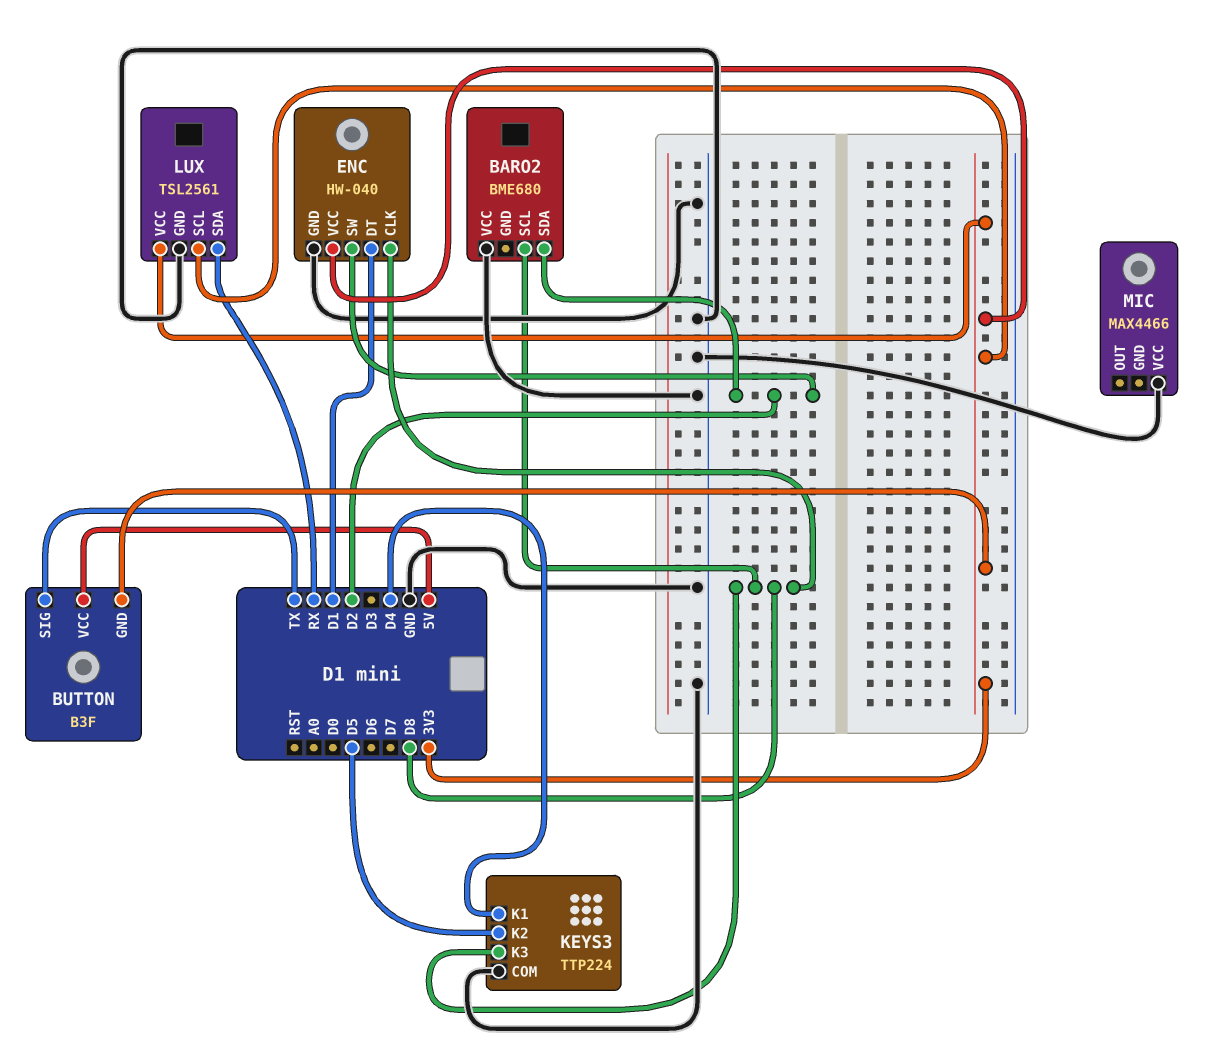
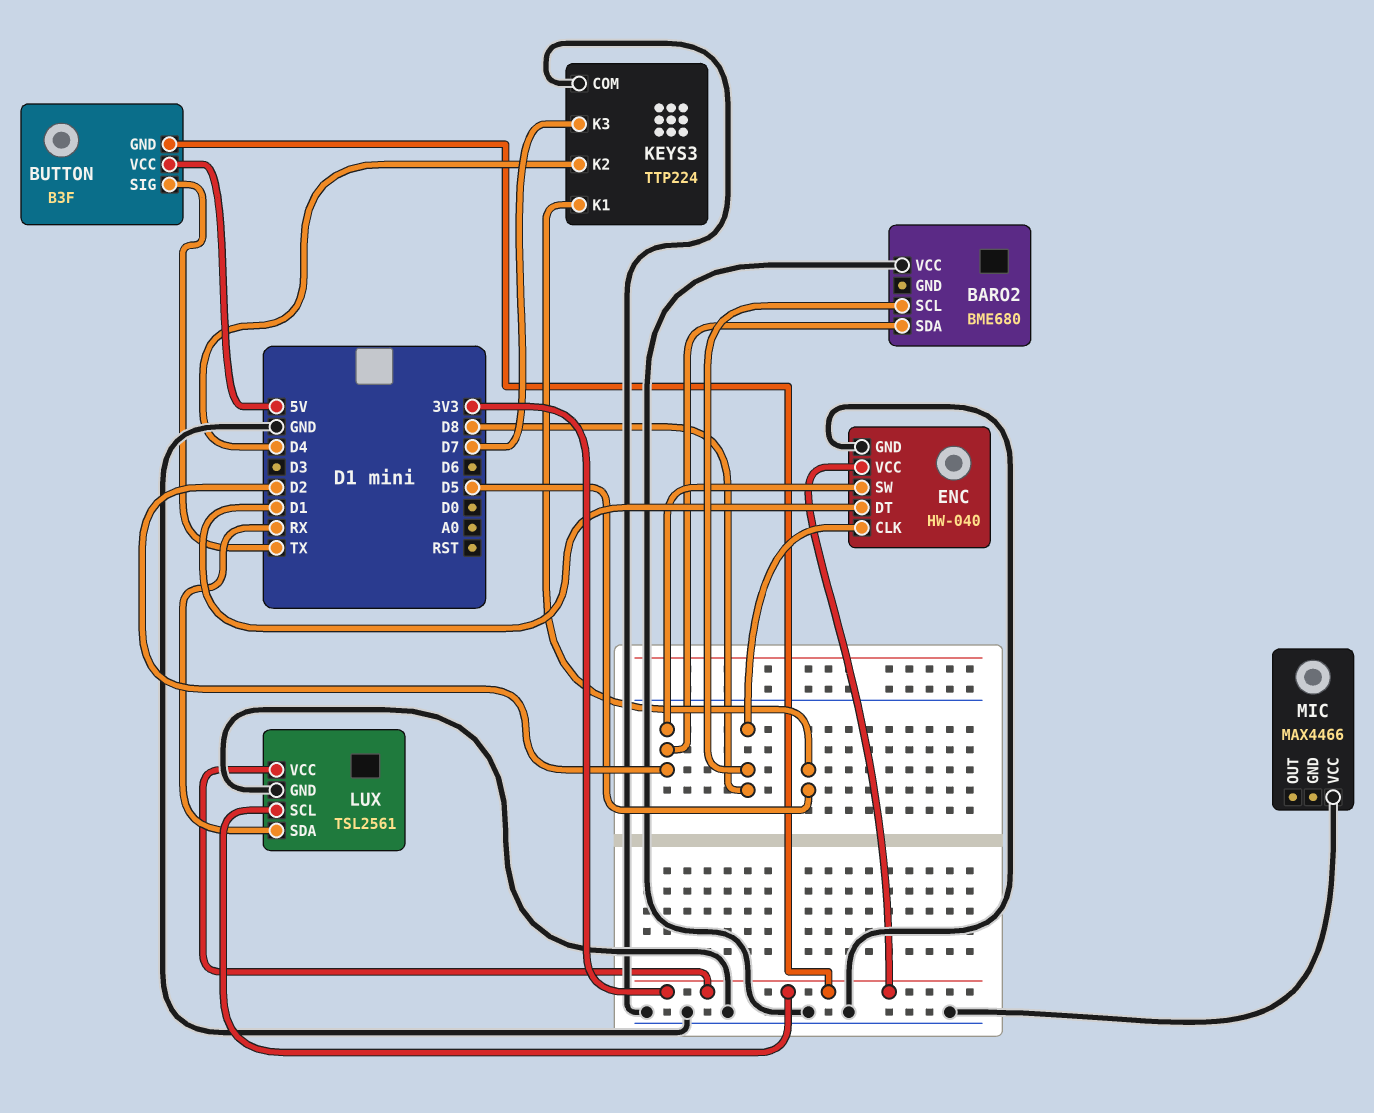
KEYS3 pin K1: D4 -> D5
KEYS3 pin K2: D5 -> D4
KEYS3 pin K3: D8 -> D7

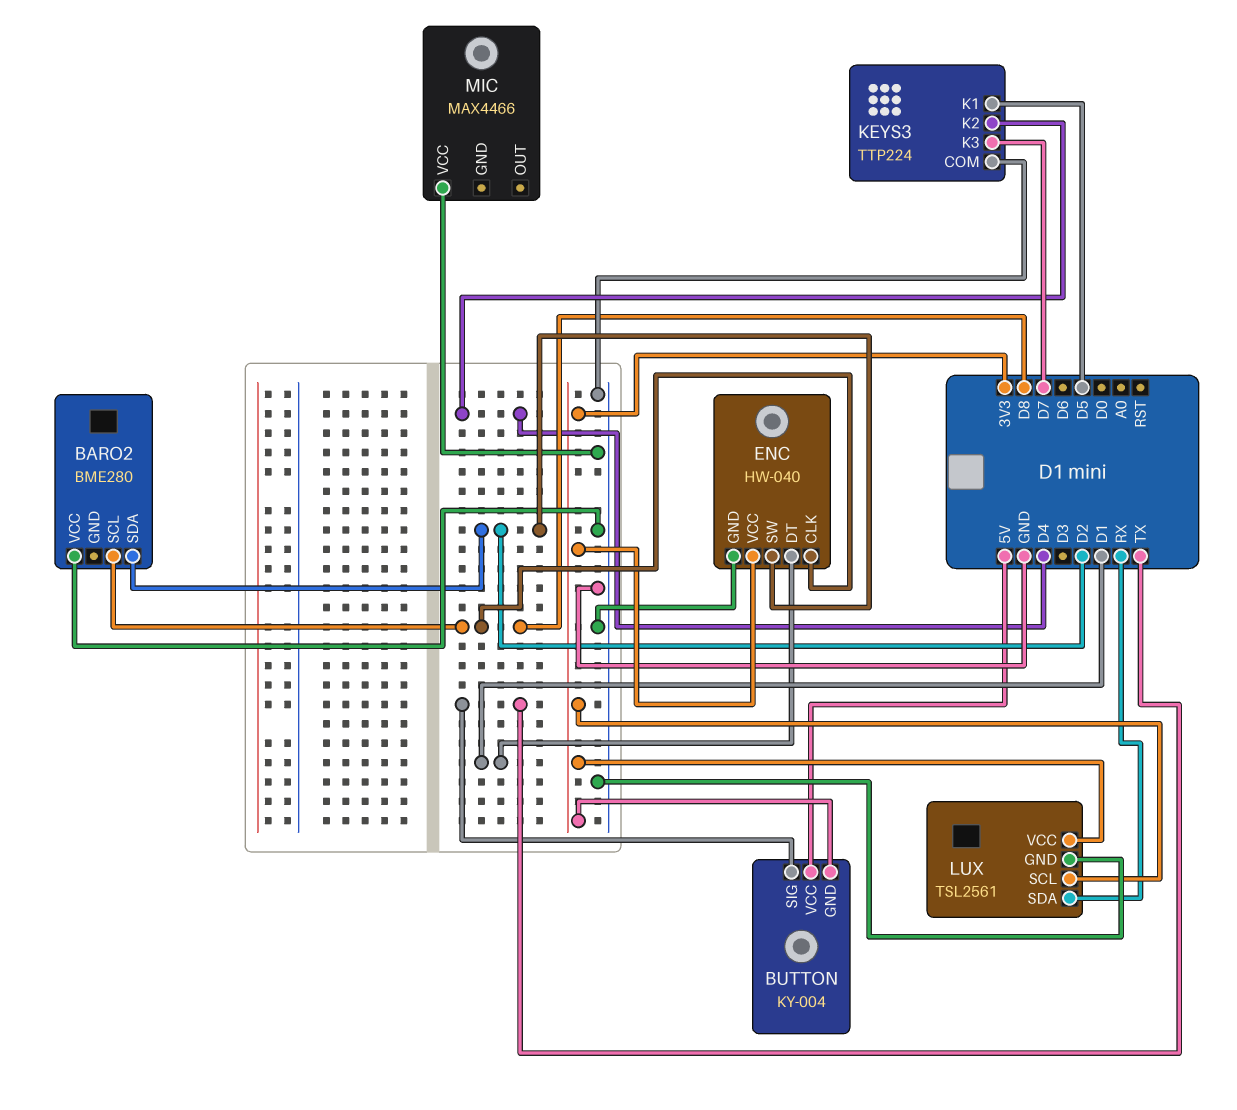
BARO2: BME680 -> BME280
BUTTON: B3F -> KY-004

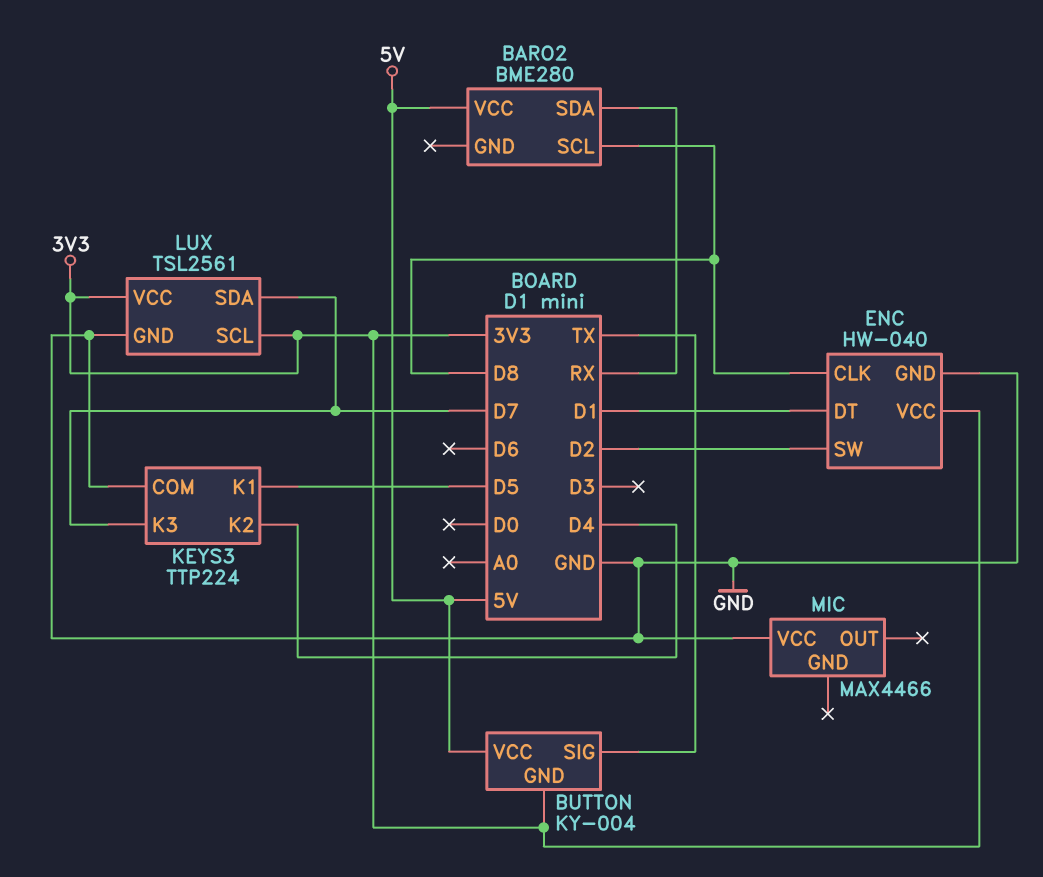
BARO2 pin SDA: D2 -> RX
BARO2 pin VCC: GND -> 5V
LUX pin SDA: RX -> D7

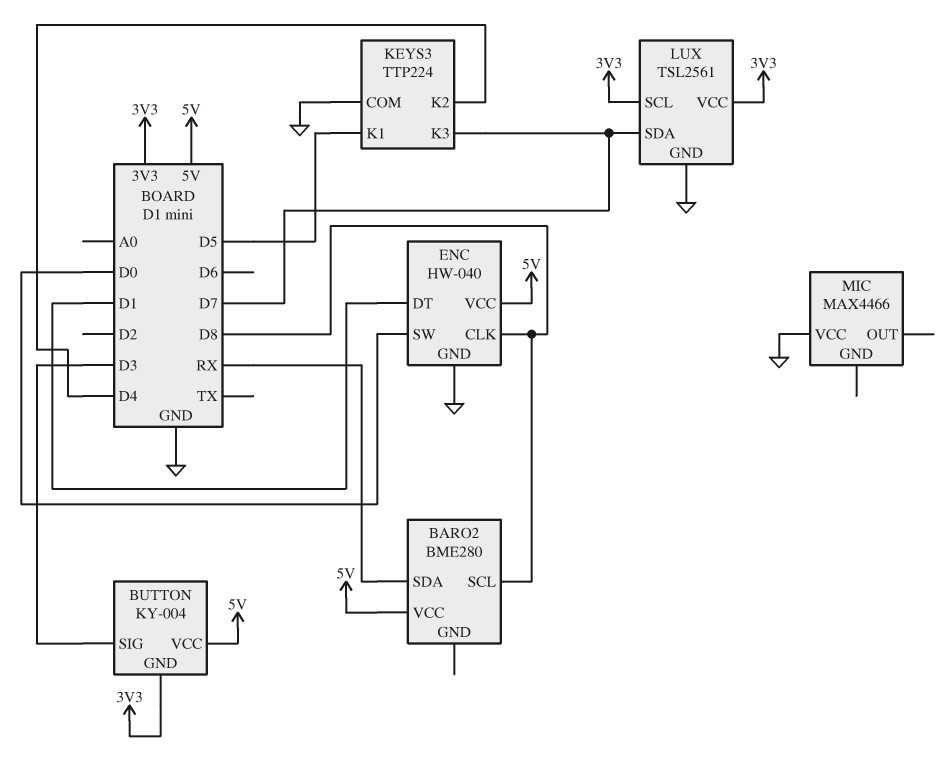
BUTTON pin SIG: TX -> D3
ENC pin SW: D2 -> D0
ENC pin VCC: 3V3 -> 5V

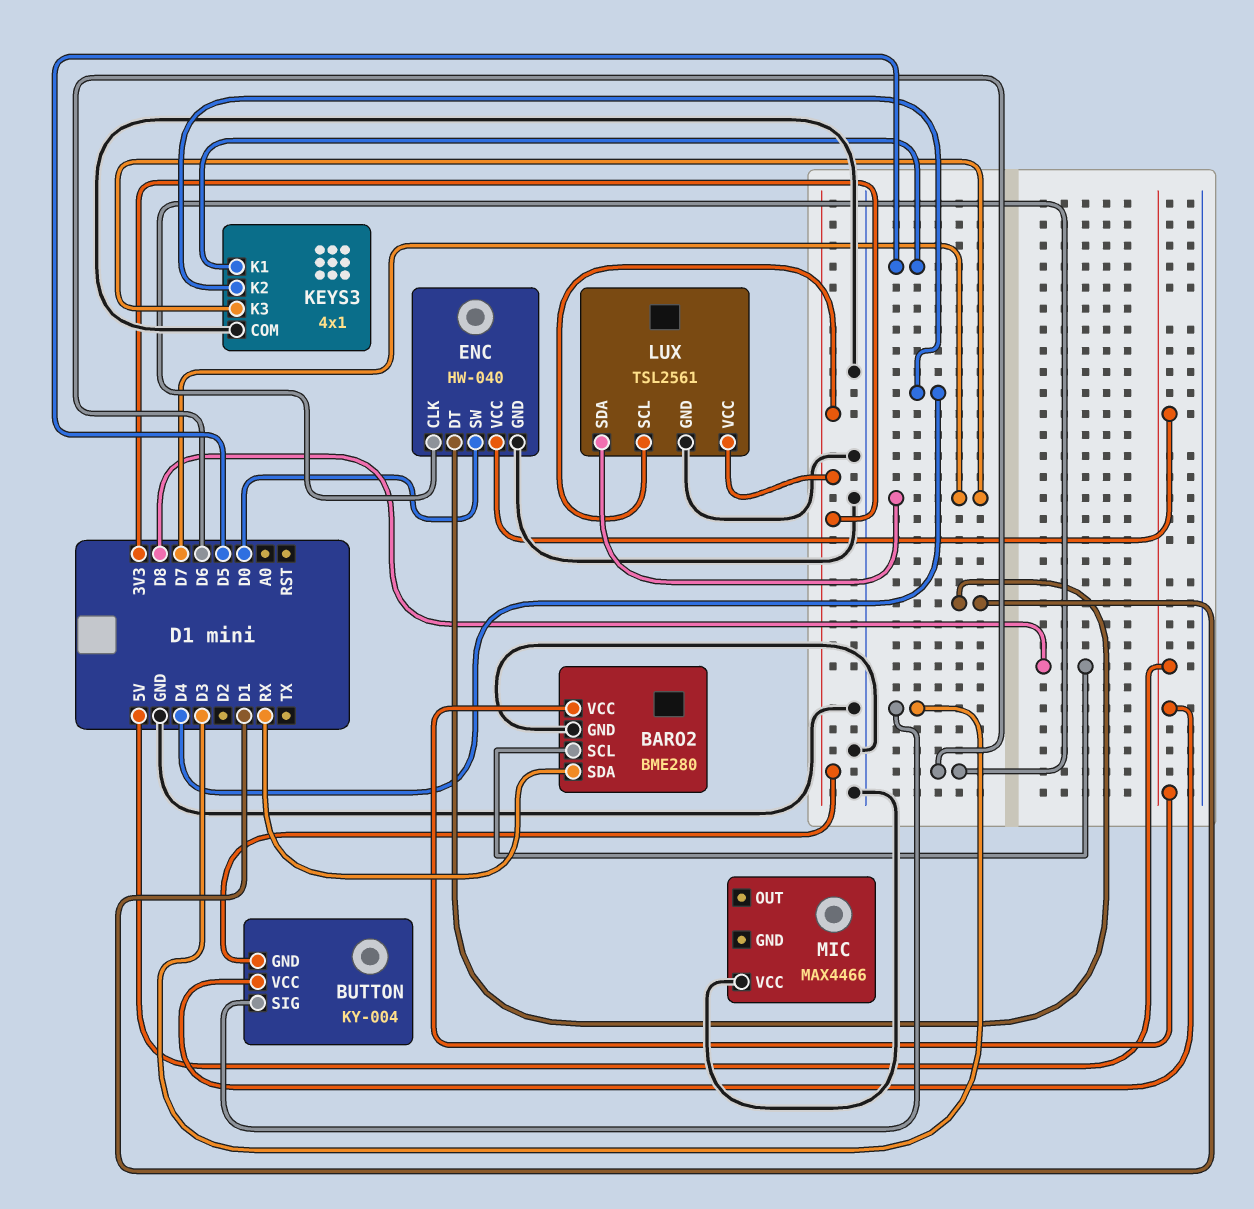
BARO2 pin GND: none -> GND
ENC pin CLK: D8 -> D6
KEYS3: TTP224 -> 4x1

